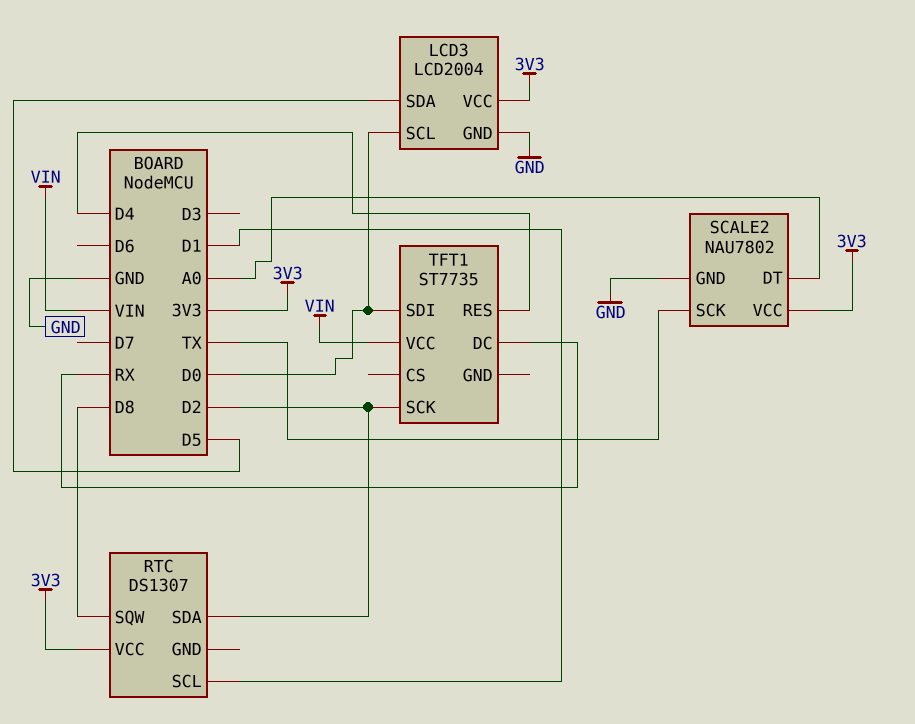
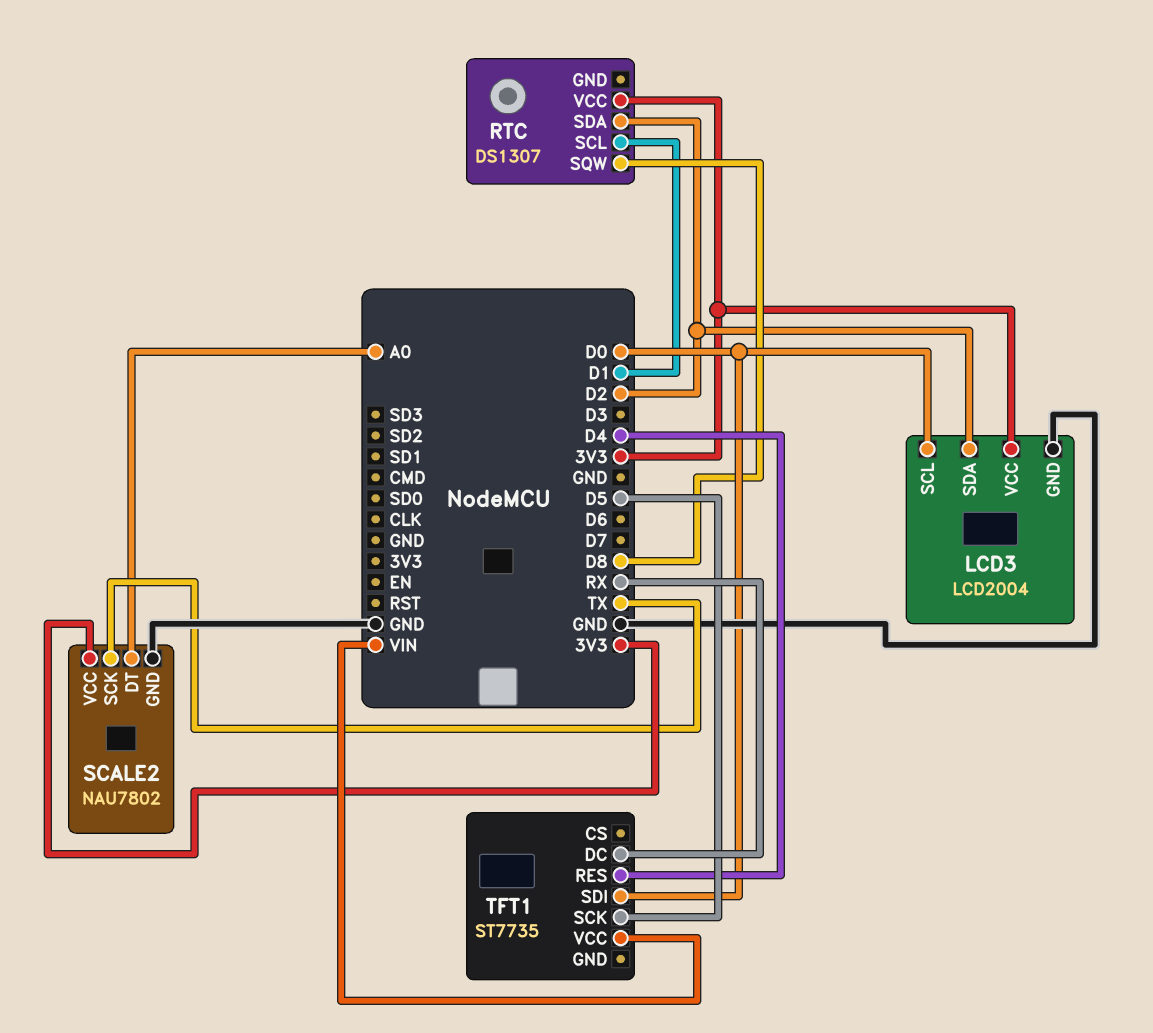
LCD3 pin SDA: D5 -> D2
TFT1 pin SCK: D2 -> D5

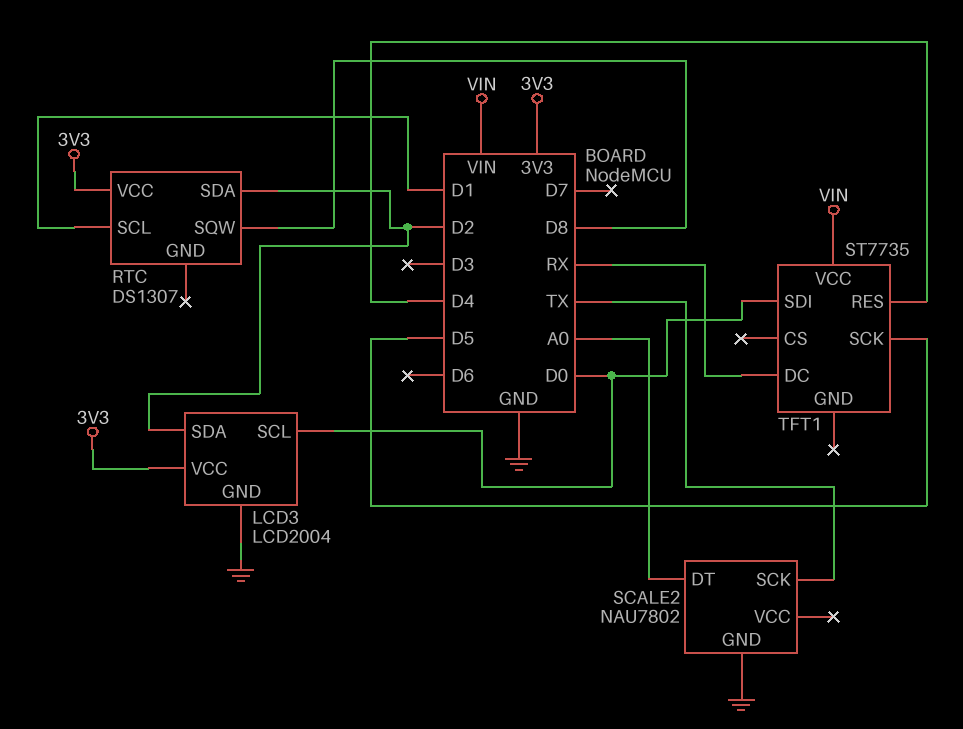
SCALE2 pin VCC: 3V3 -> none

